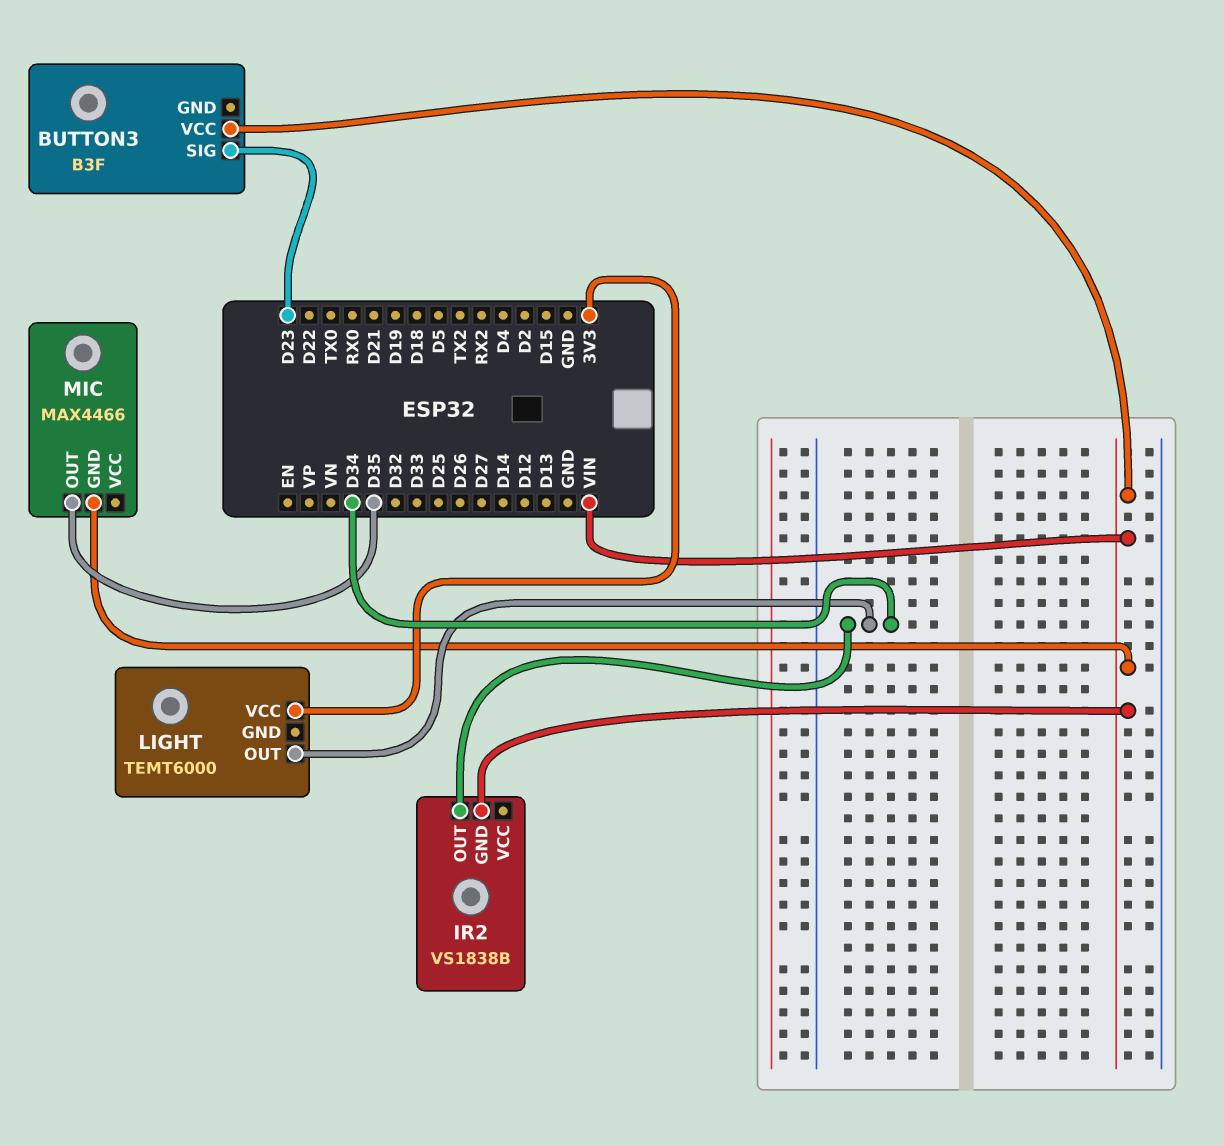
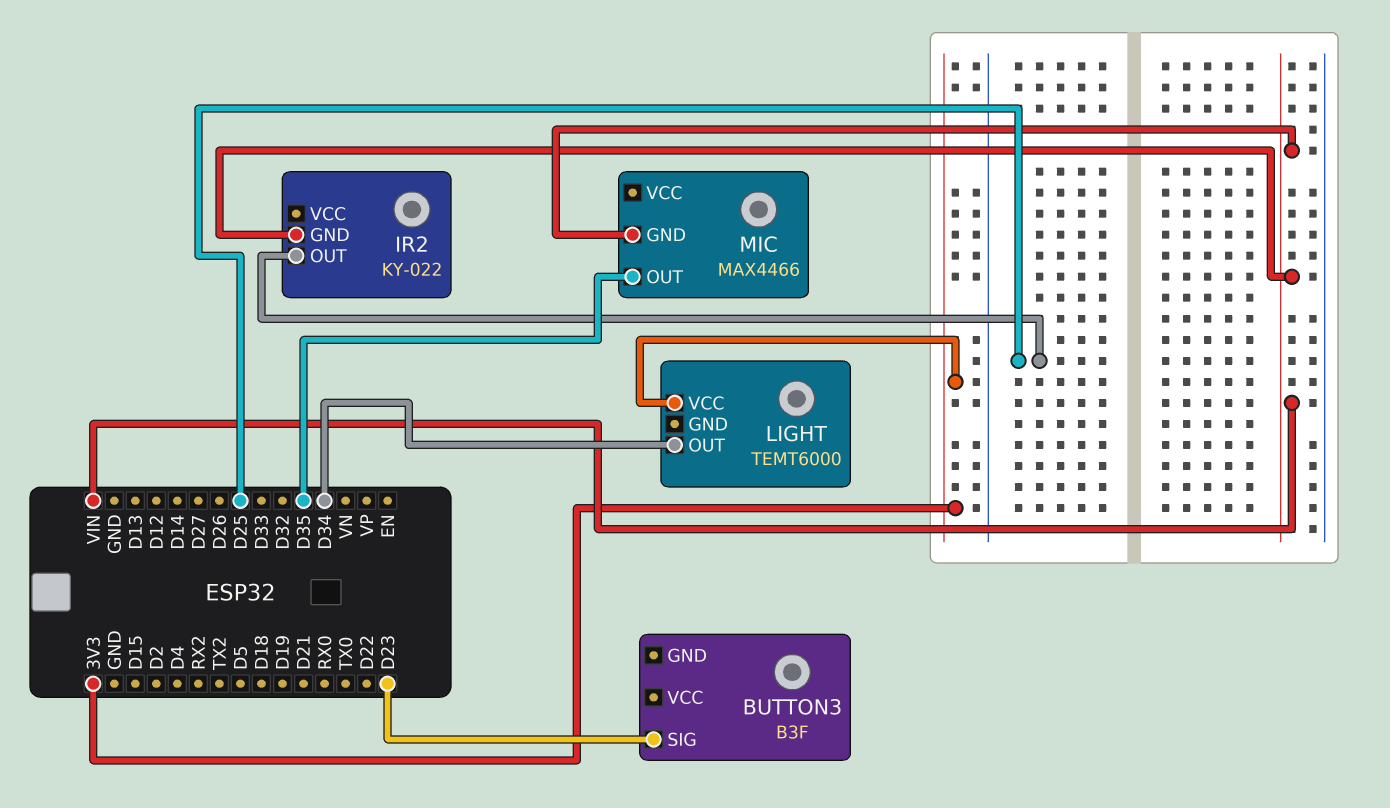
BUTTON3 pin VCC: VIN -> none
IR2: VS1838B -> KY-022
IR2 pin OUT: D34 -> D25

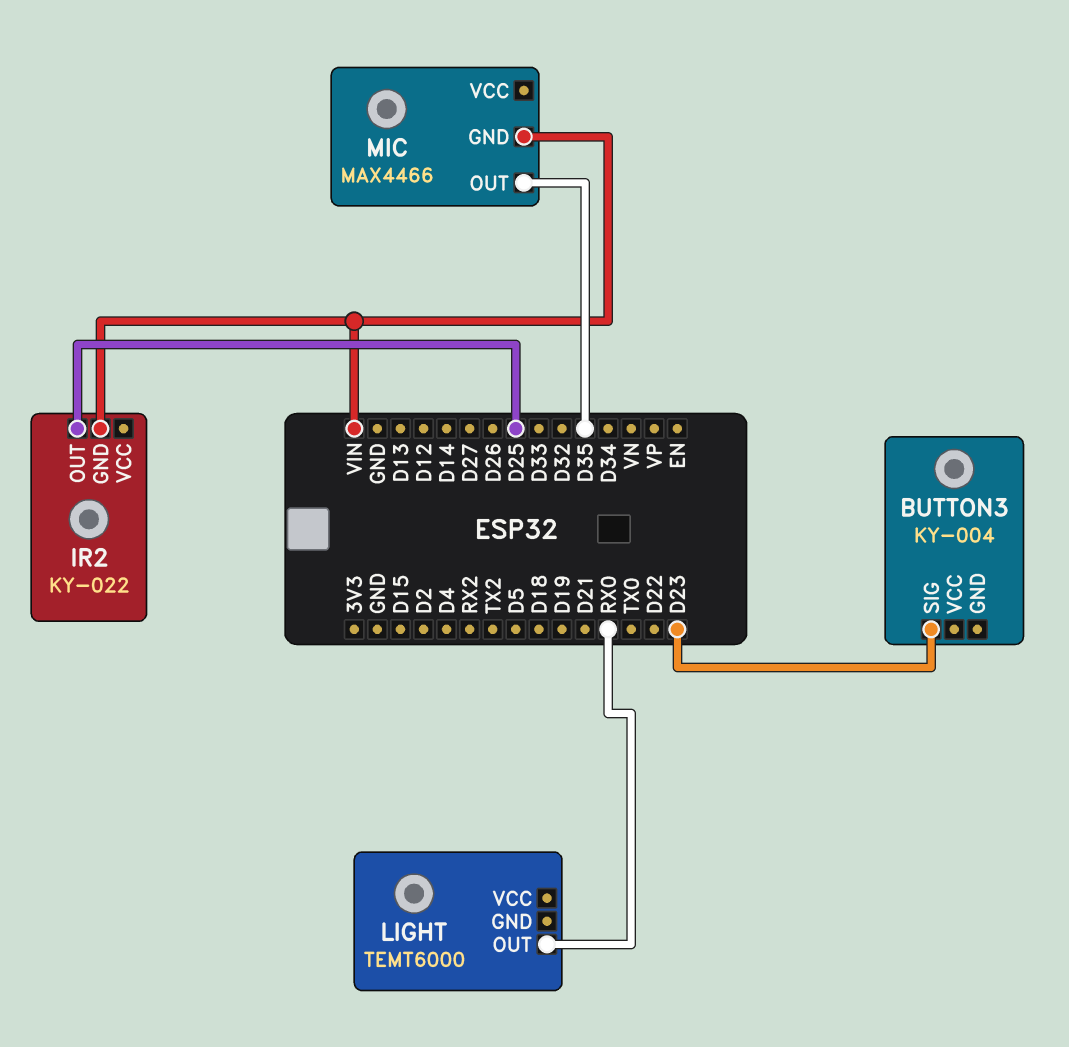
BUTTON3: B3F -> KY-004
LIGHT pin OUT: D34 -> RX0
LIGHT pin VCC: 3V3 -> none

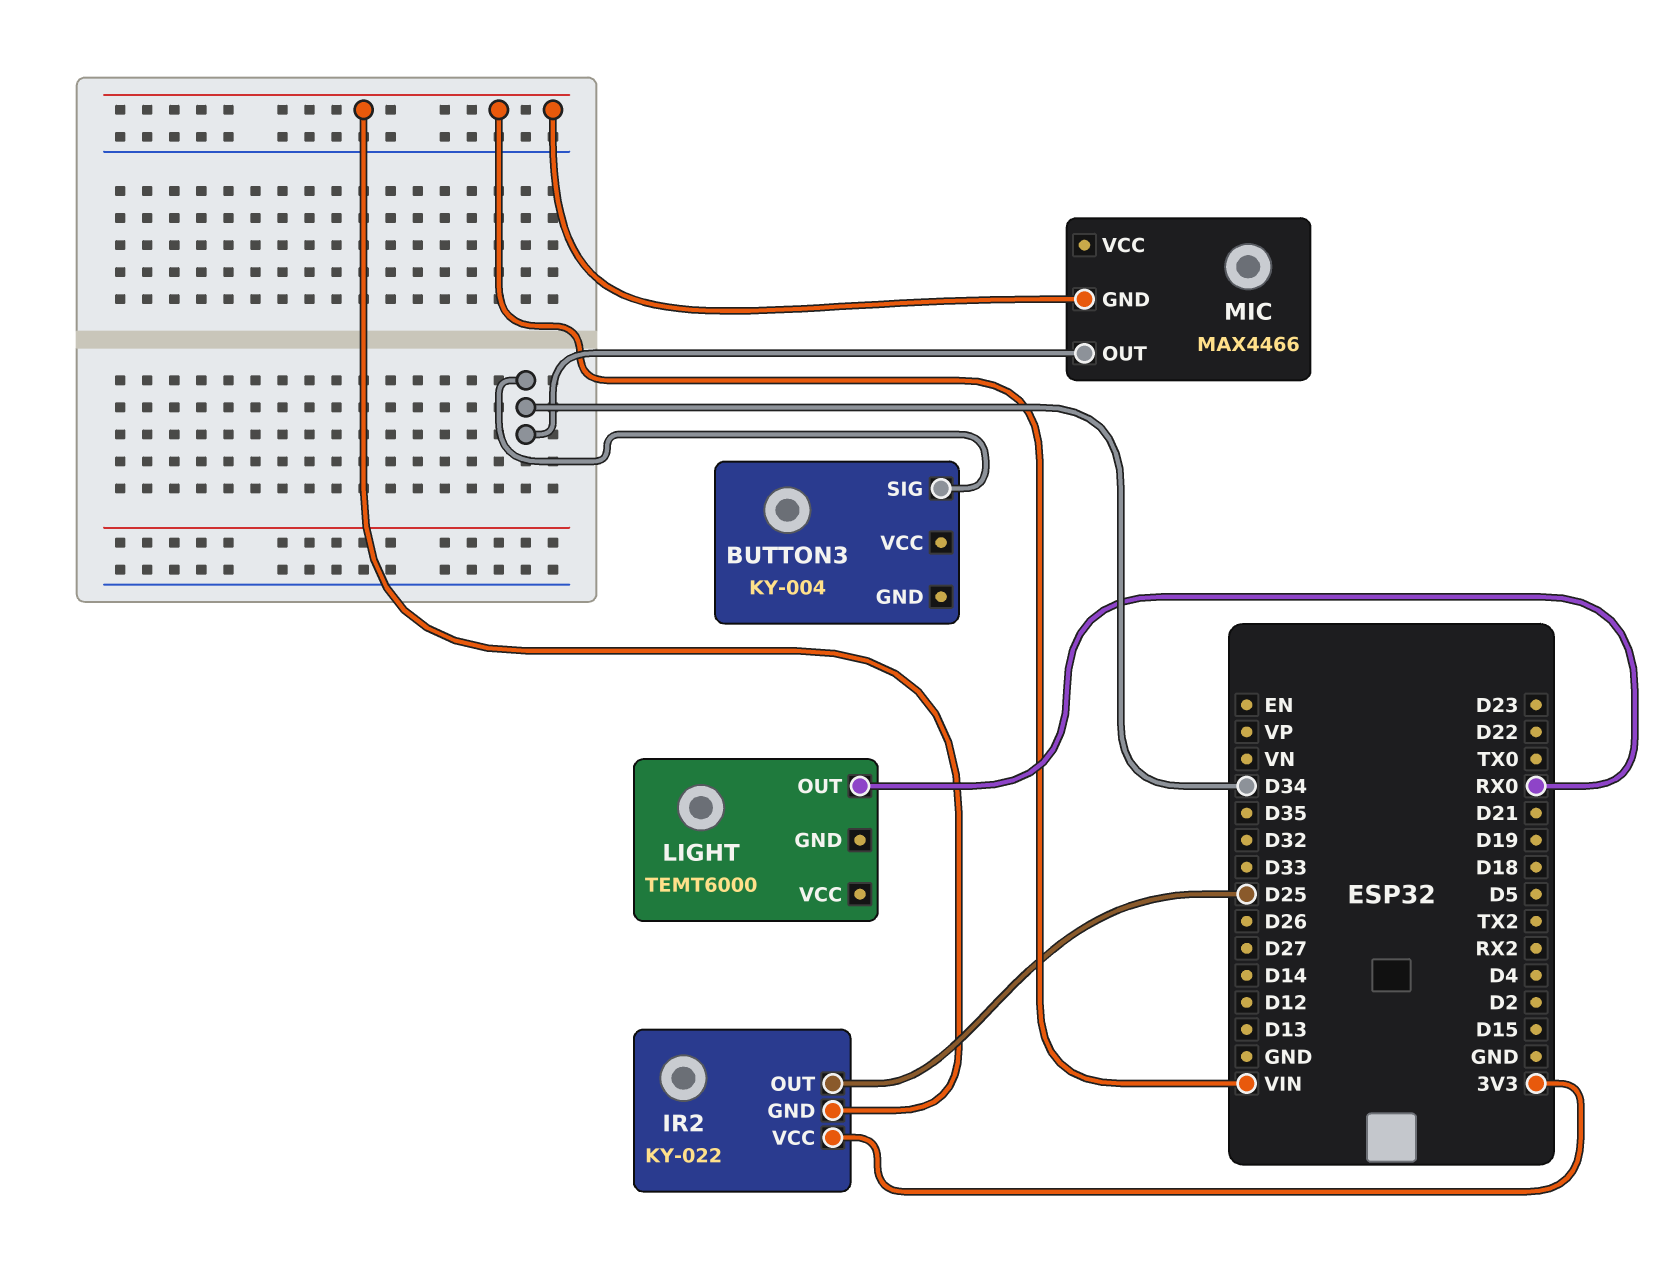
BUTTON3 pin SIG: D23 -> D34
IR2 pin VCC: none -> 3V3
MIC pin OUT: D35 -> D34

